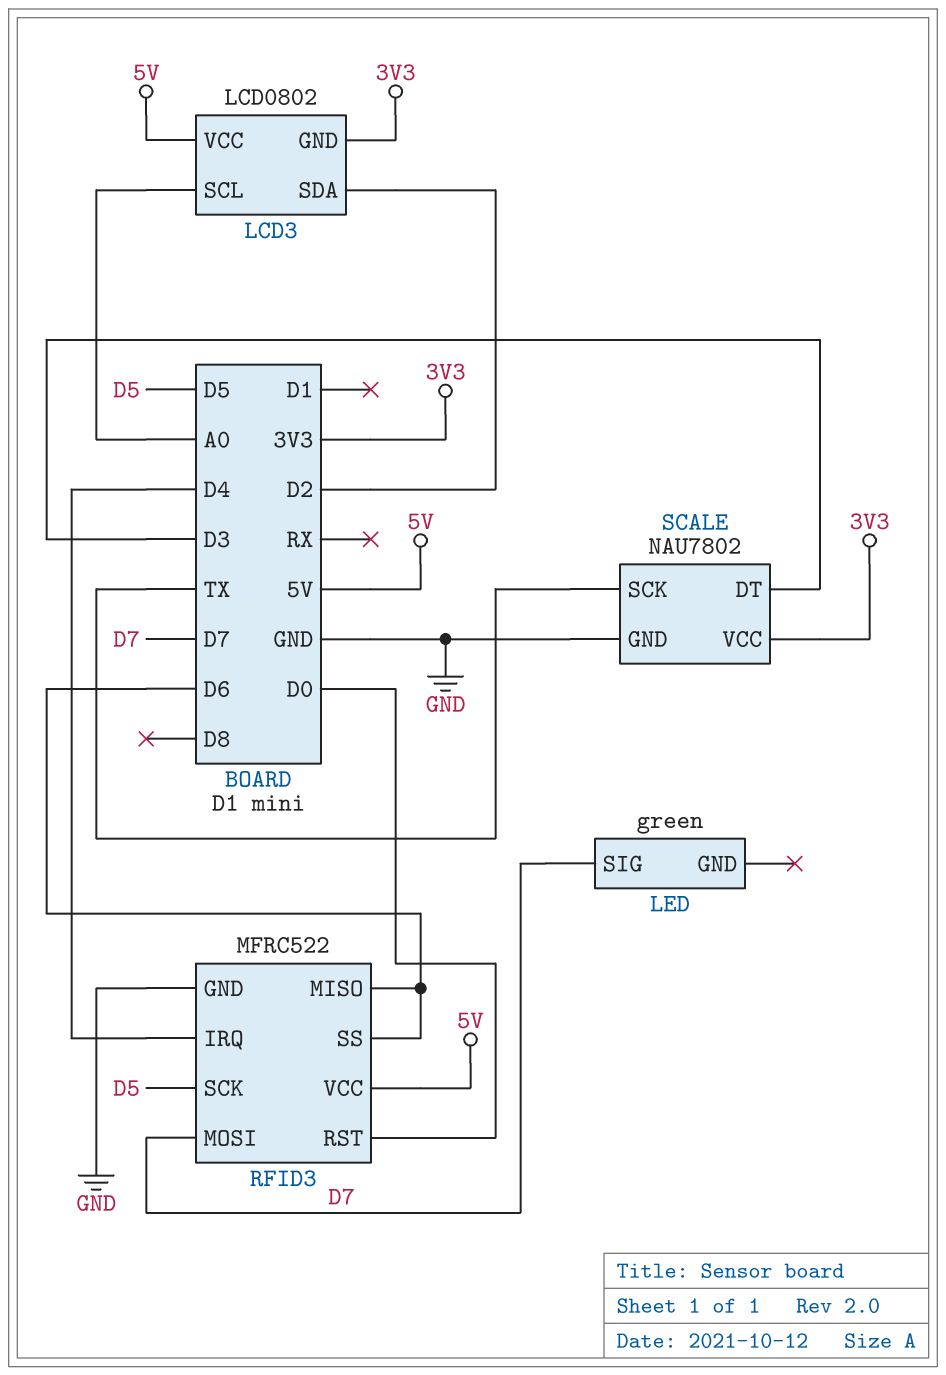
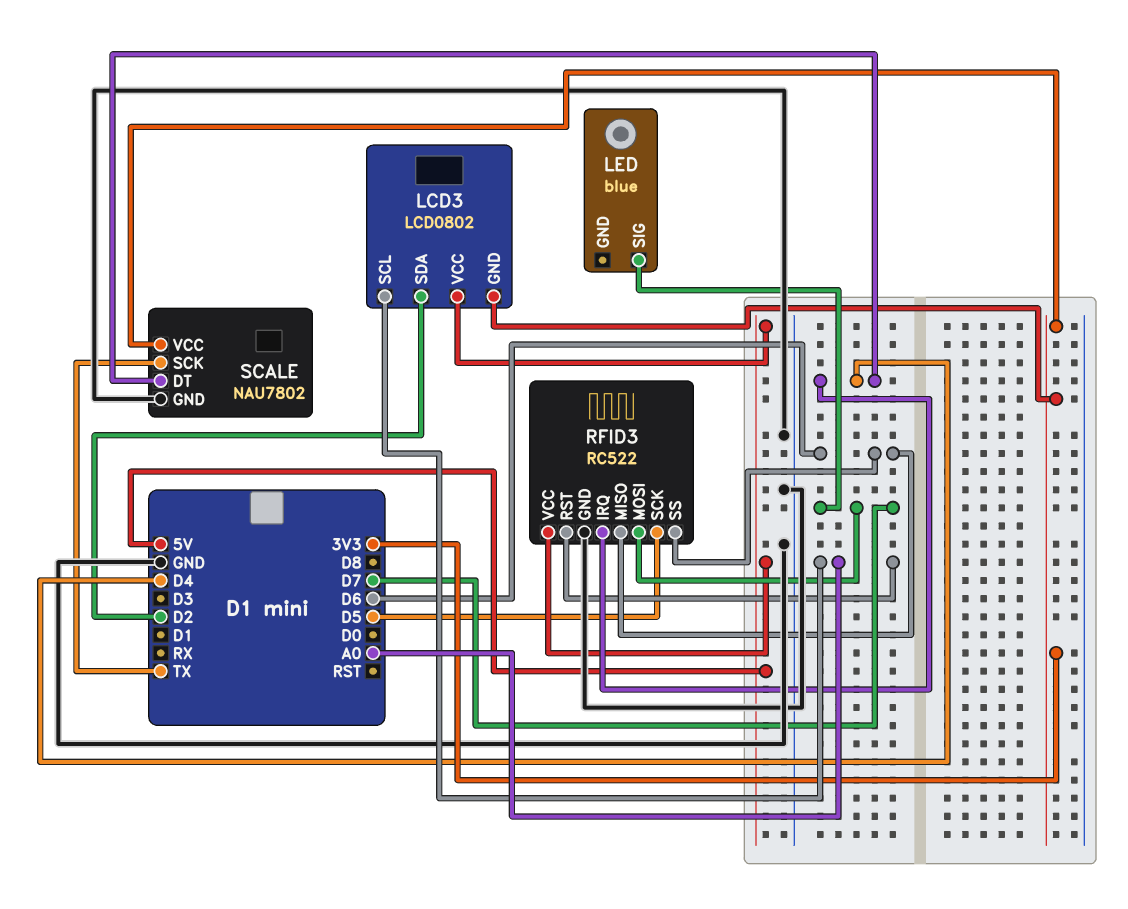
LED: green -> blue
RFID3: MFRC522 -> RC522
RFID3 pin RST: D0 -> A0
SCALE pin DT: D3 -> D4

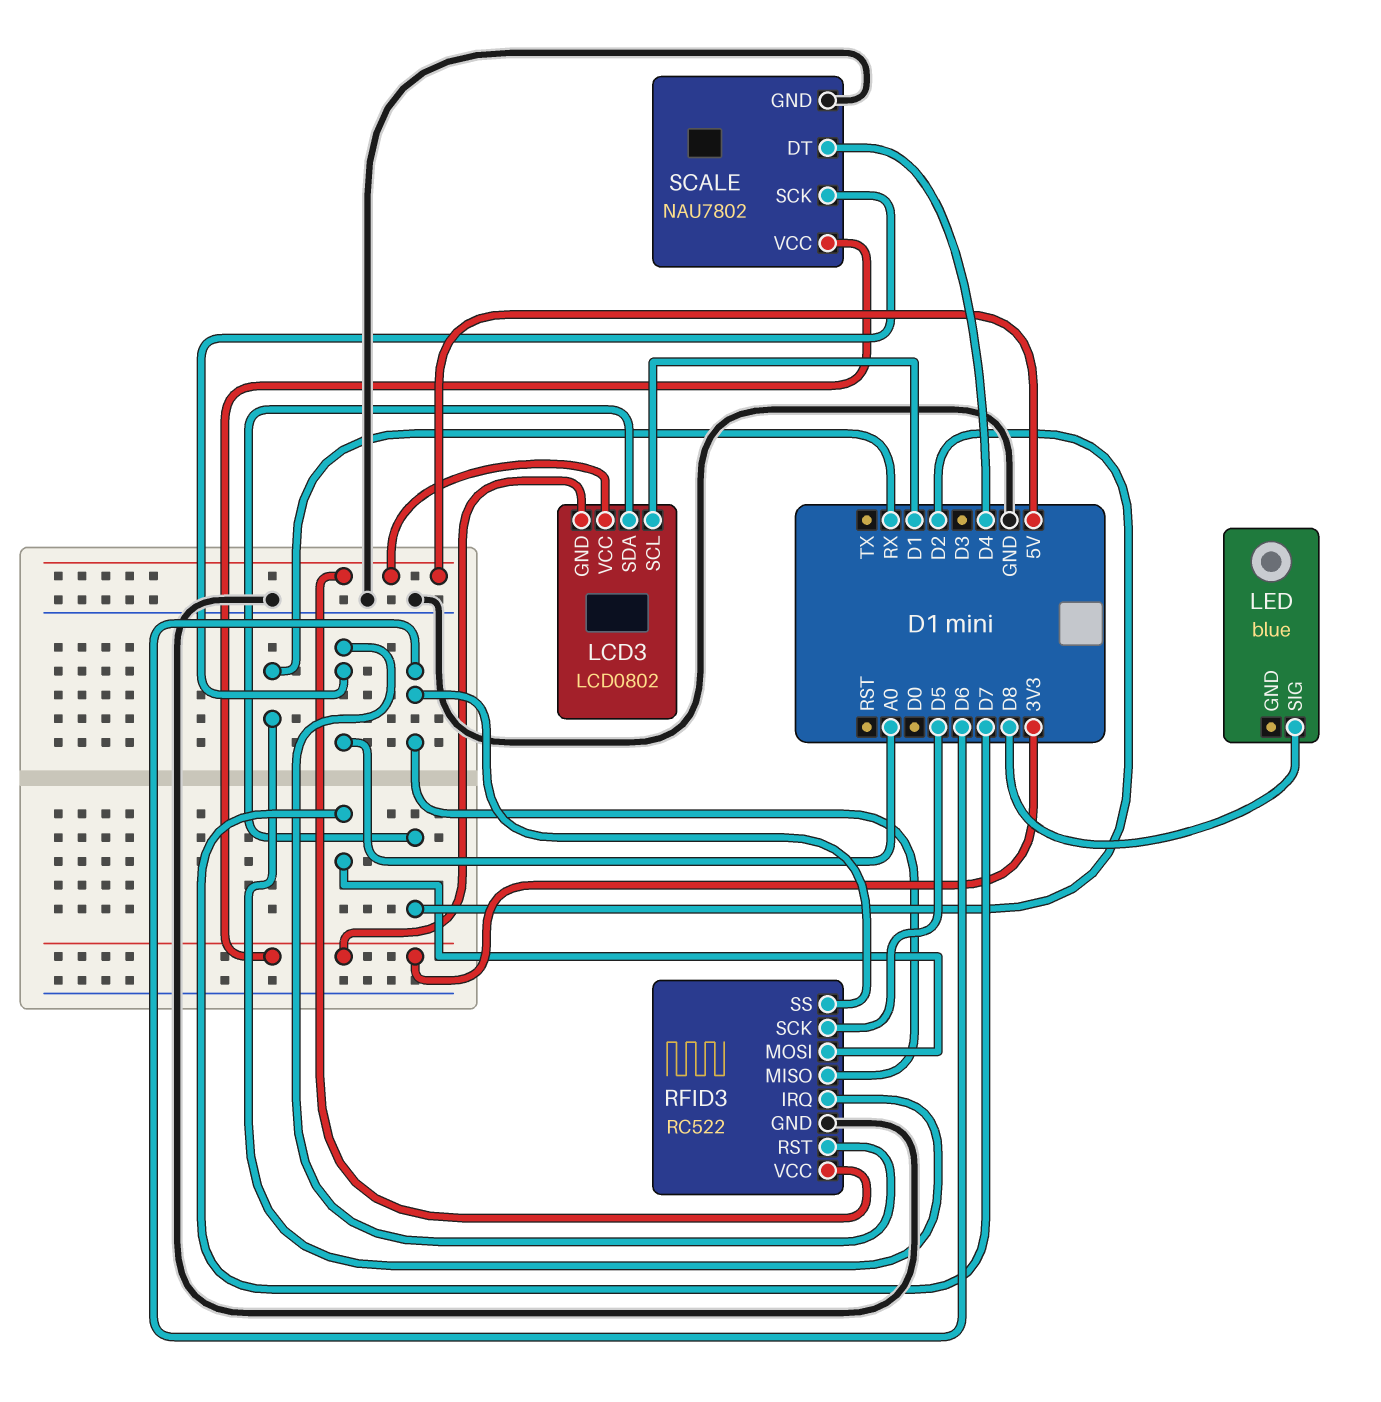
LCD3 pin SCL: A0 -> D1
LED pin SIG: D7 -> D8
RFID3 pin IRQ: D4 -> RX
SCALE pin SCK: TX -> A0

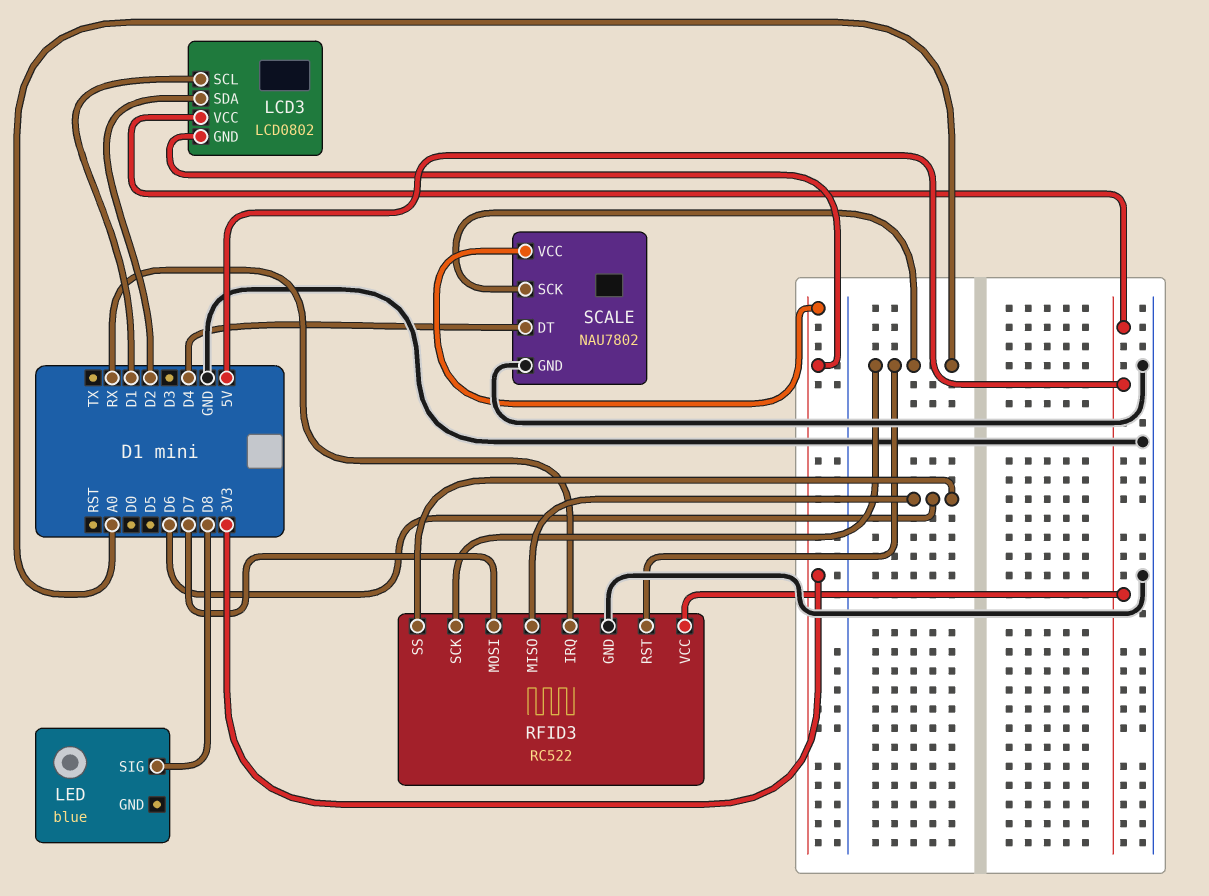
RFID3 pin SCK: D5 -> A0

